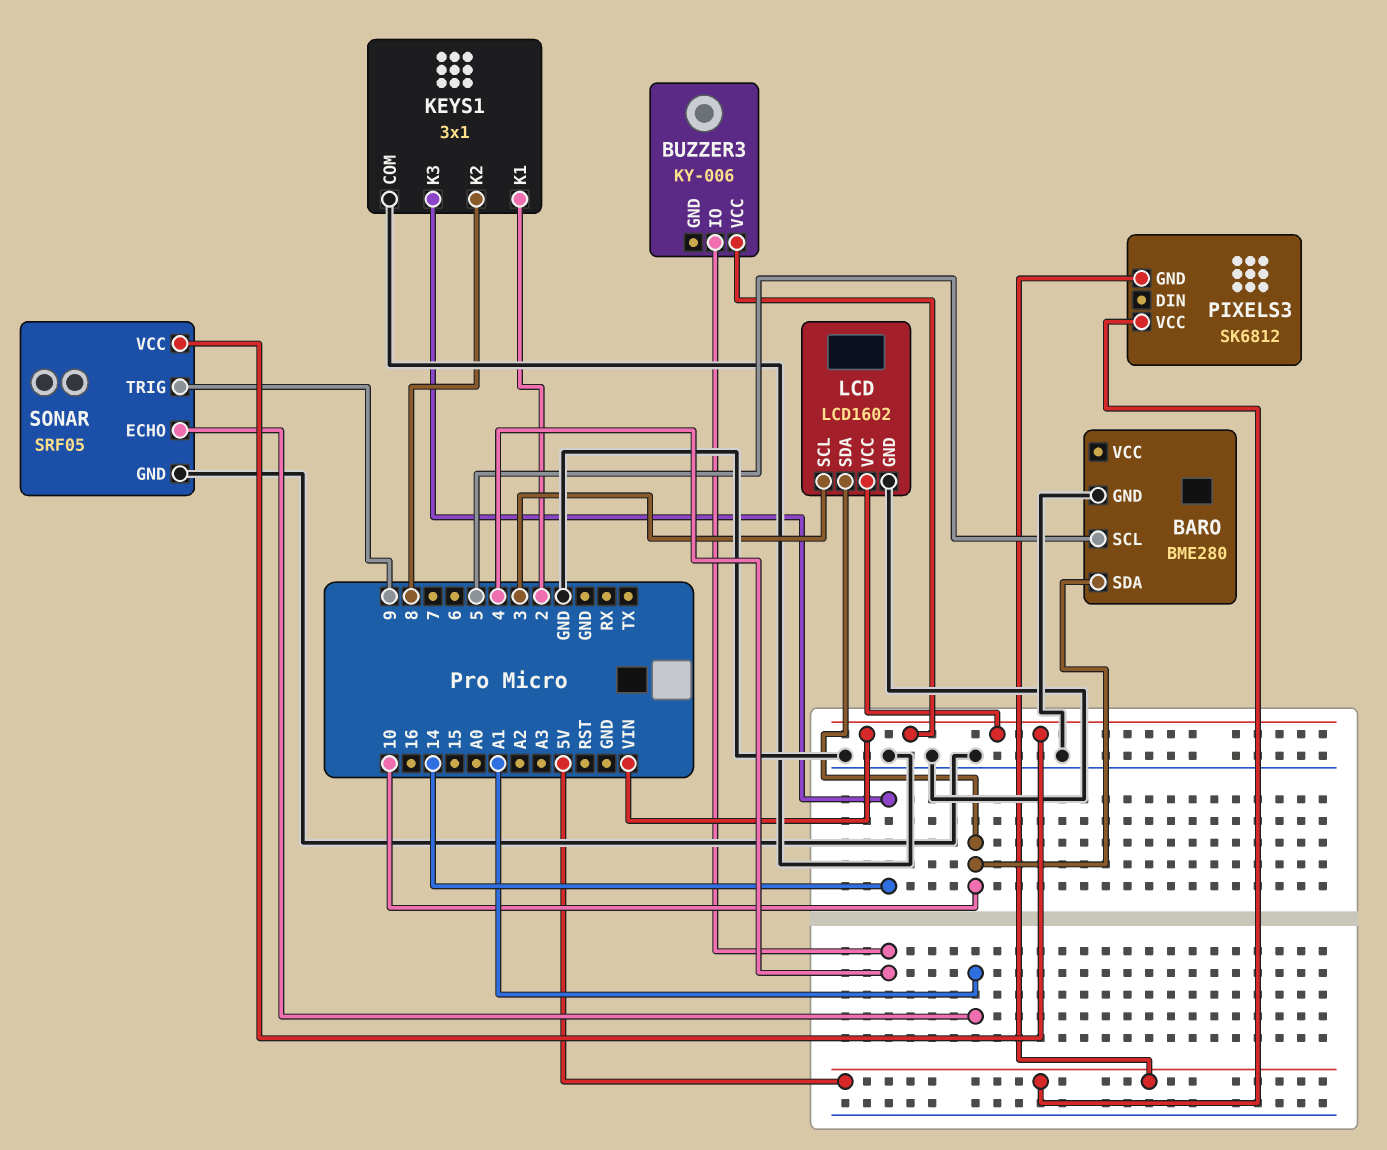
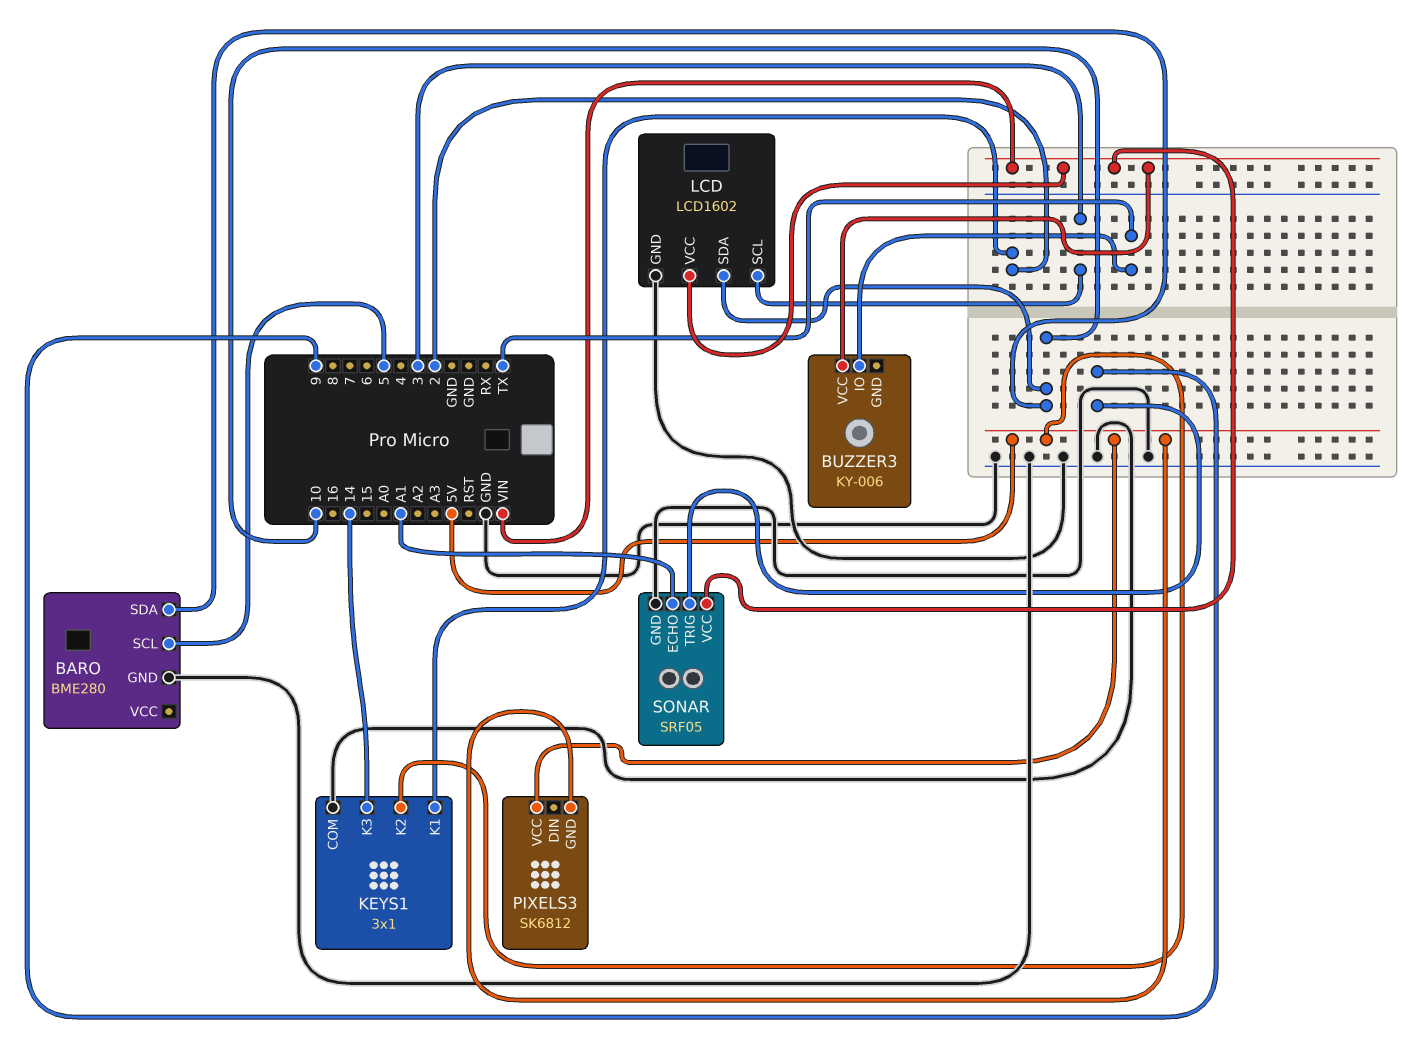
BUZZER3 pin IO: 4 -> TX
KEYS1 pin K2: 8 -> 5V

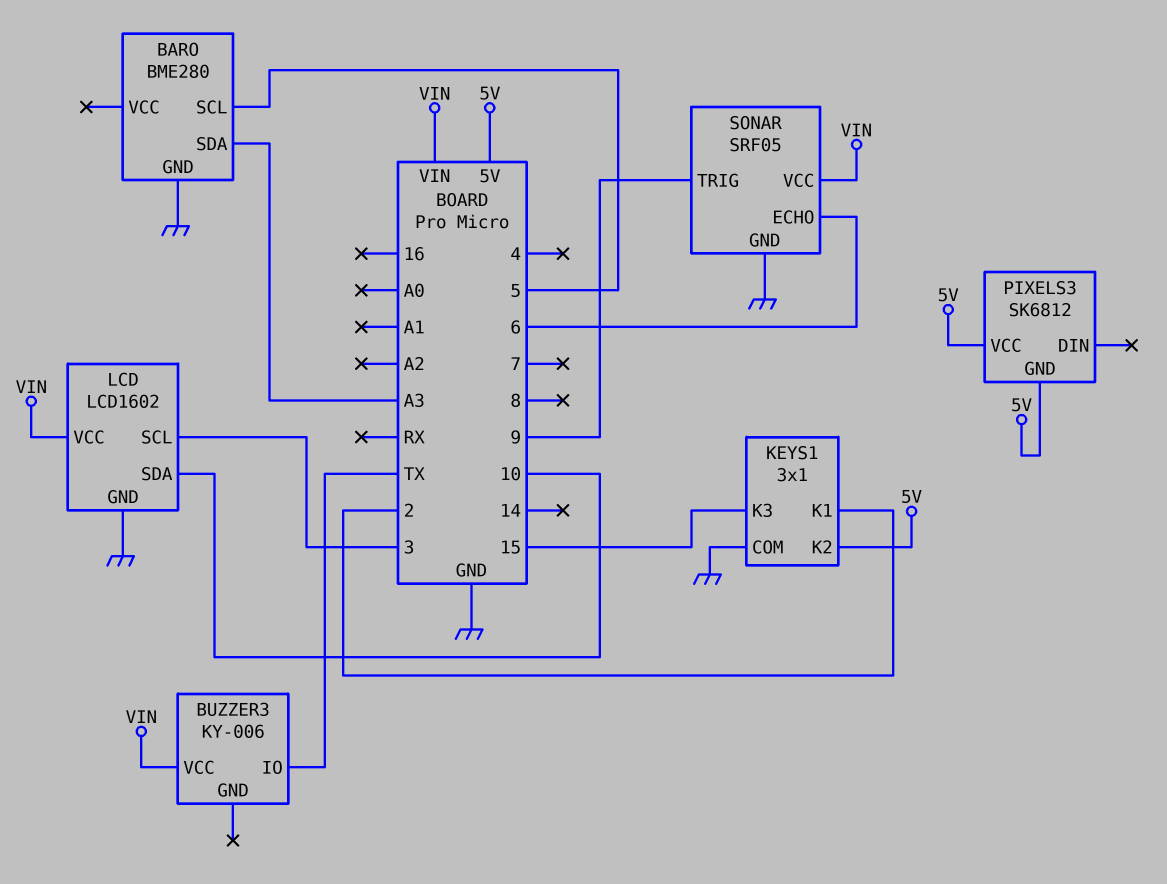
BARO pin SDA: 10 -> A3
KEYS1 pin K3: 14 -> 15
SONAR pin ECHO: A1 -> 6

